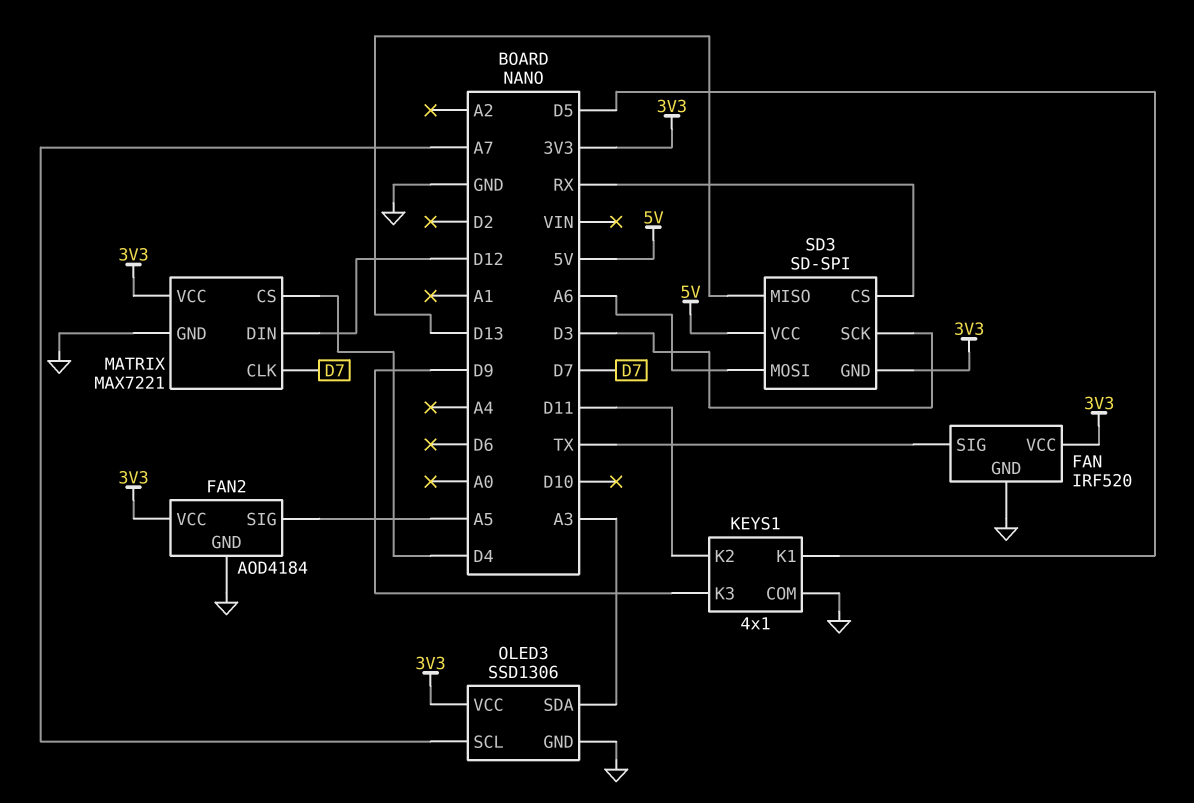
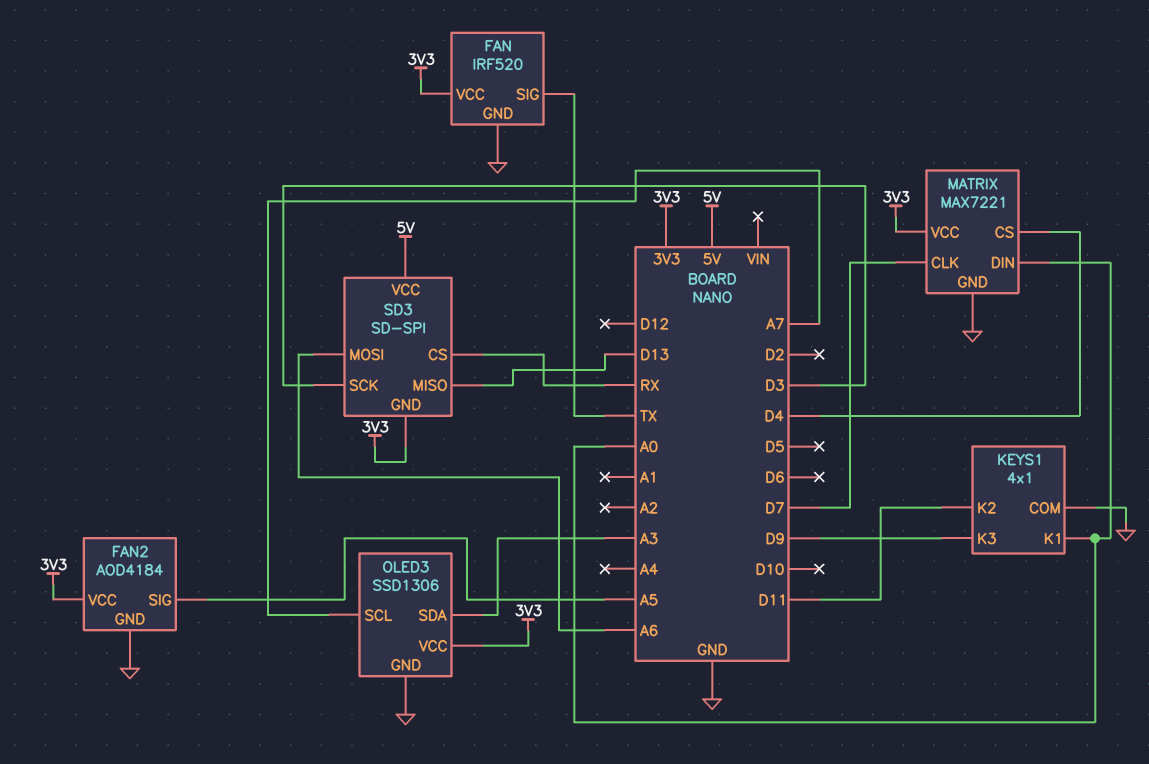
KEYS1 pin K1: D5 -> A0
MATRIX pin DIN: D12 -> A0

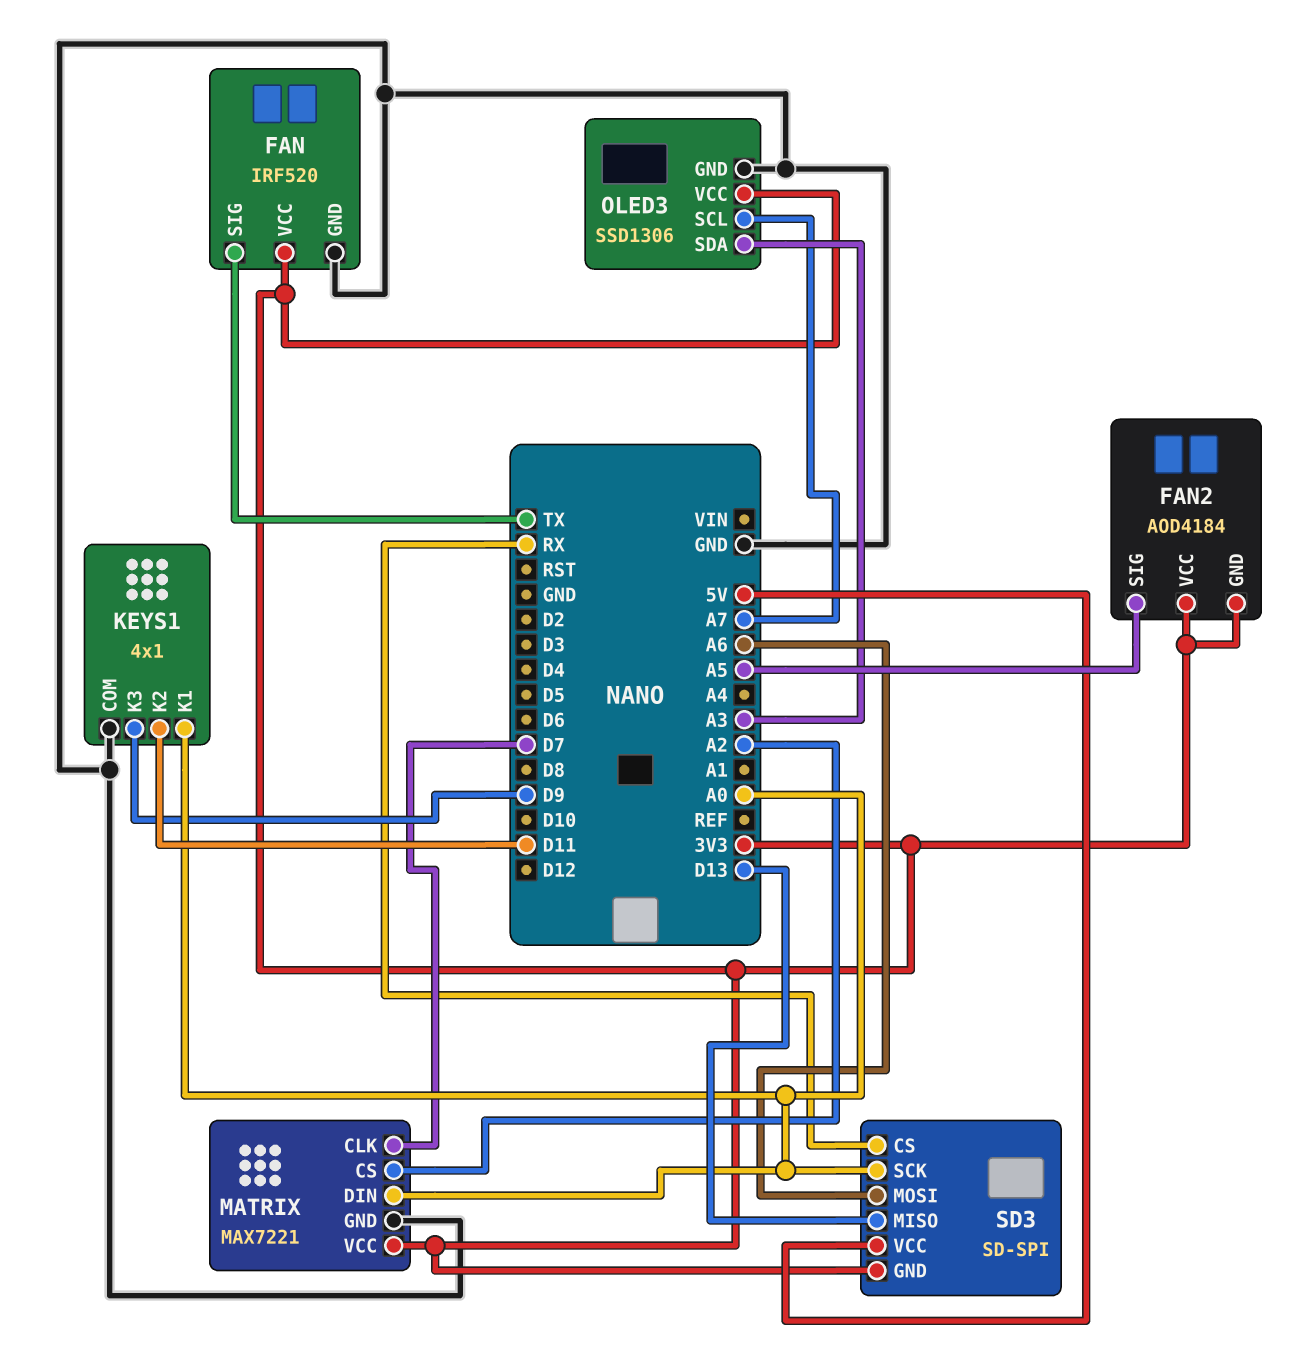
FAN2 pin GND: GND -> 3V3
MATRIX pin CS: D4 -> A2
SD3 pin SCK: D3 -> A0

